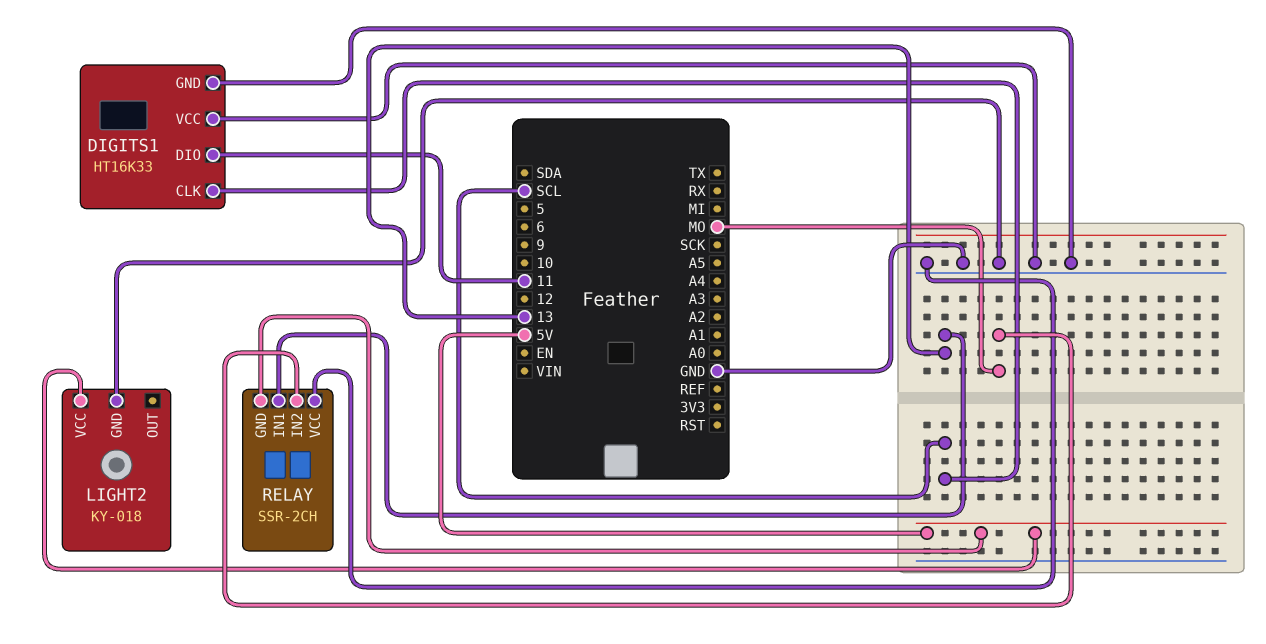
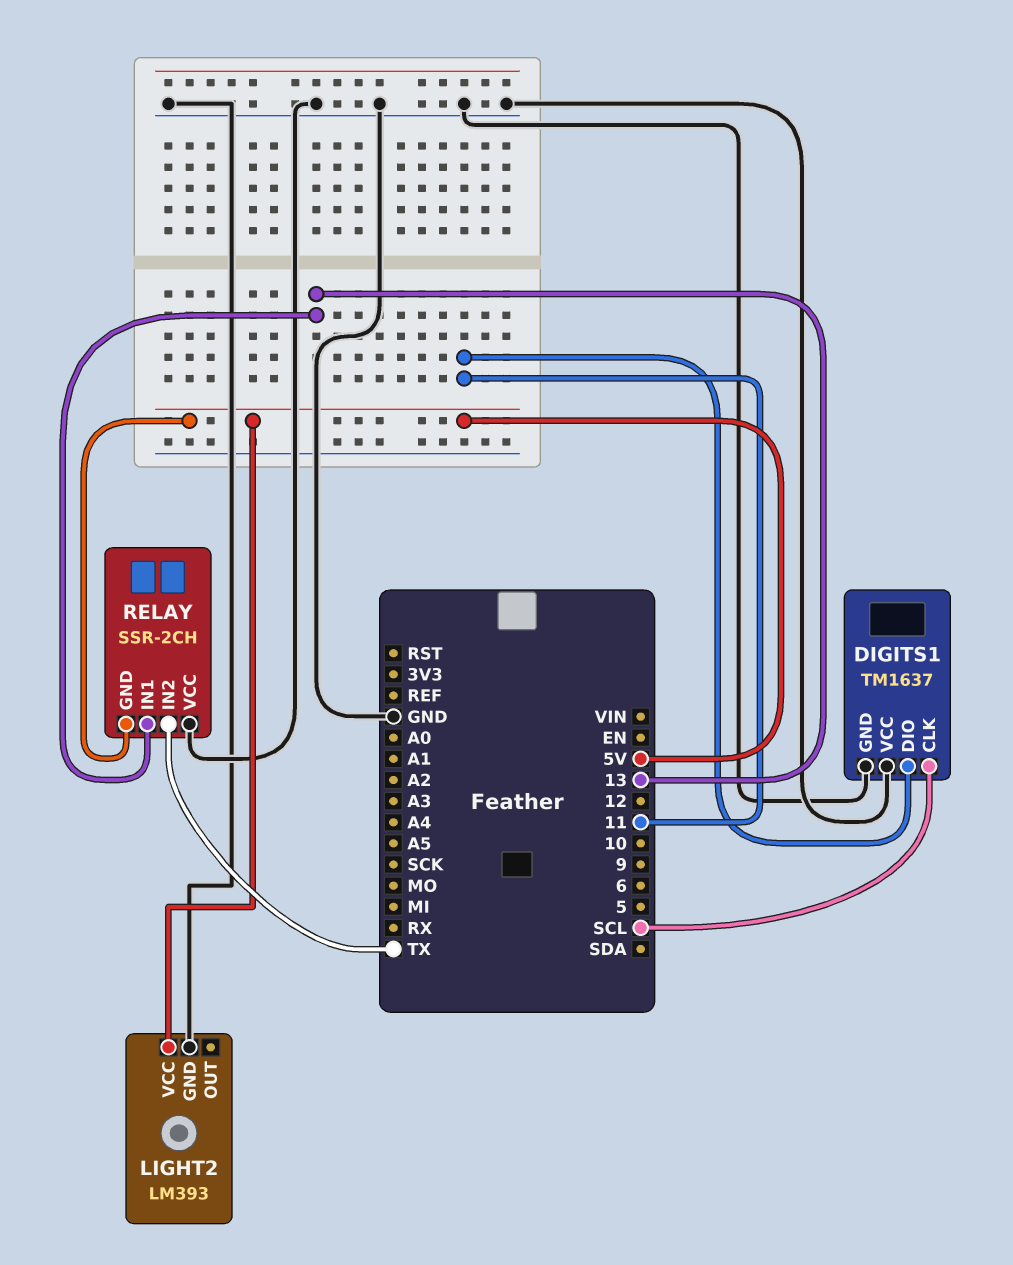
DIGITS1: HT16K33 -> TM1637
LIGHT2: KY-018 -> LM393
RELAY pin IN2: MO -> TX

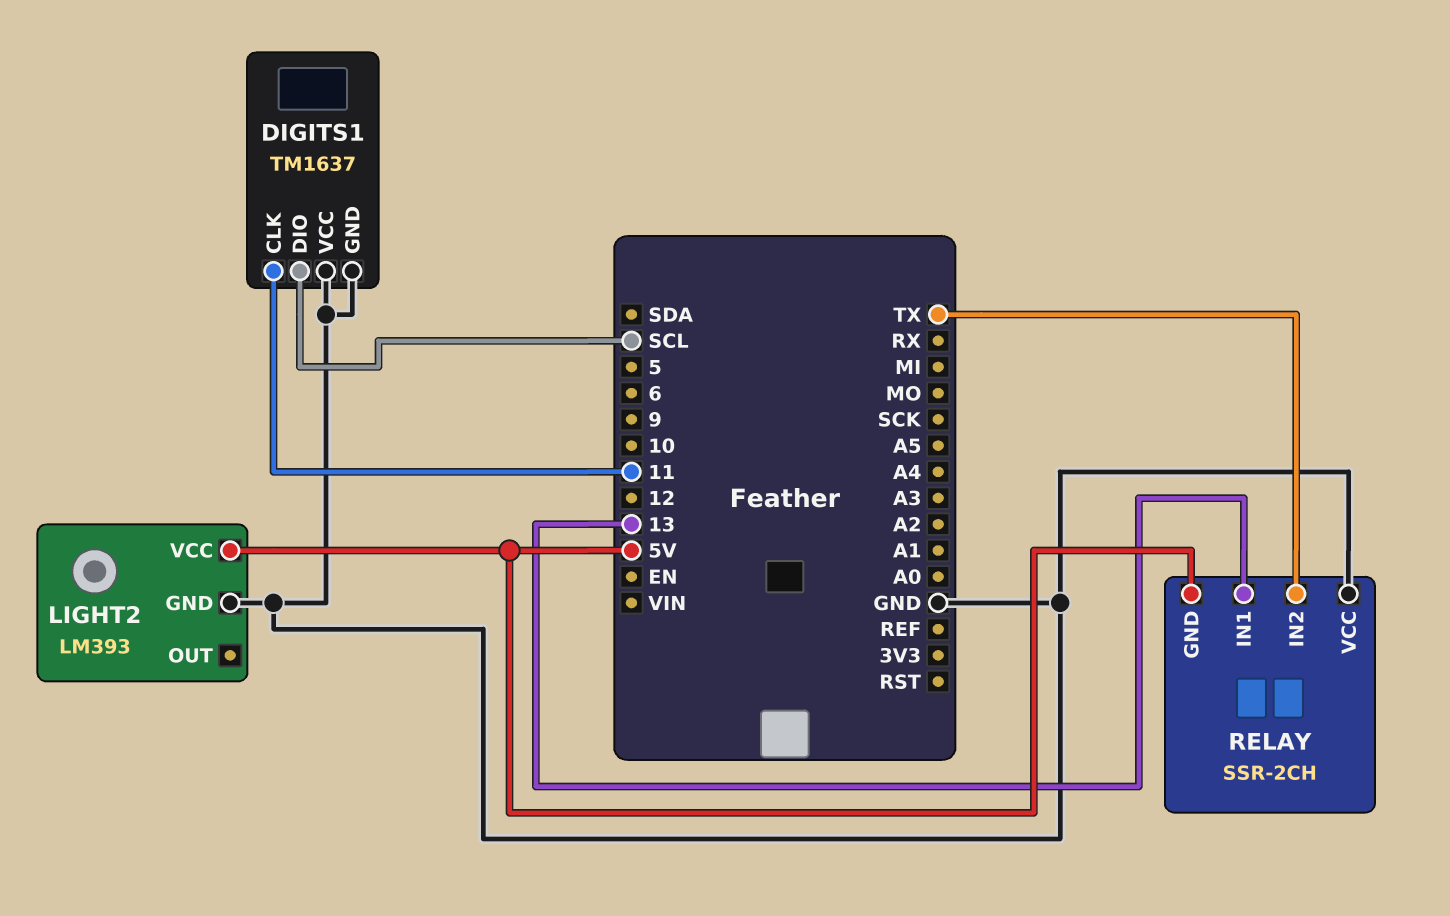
DIGITS1 pin CLK: SCL -> 11
DIGITS1 pin DIO: 11 -> SCL

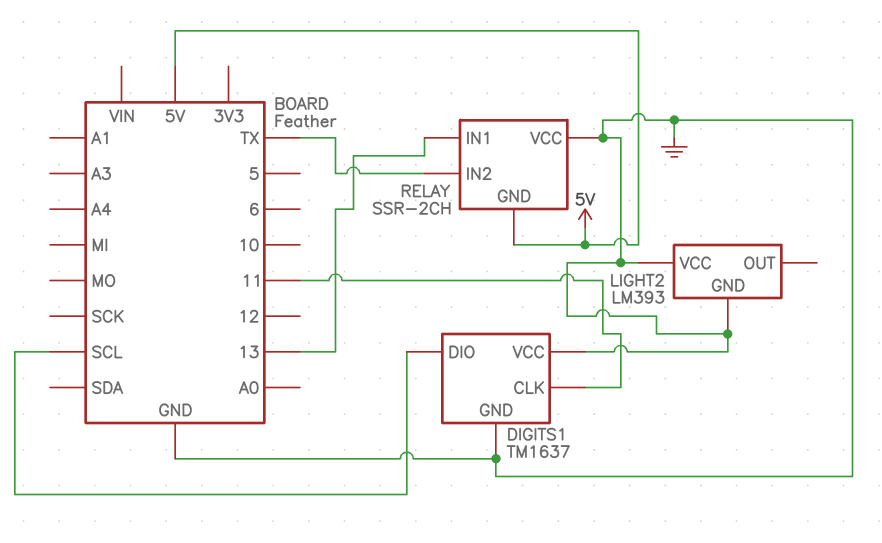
LIGHT2 pin VCC: 5V -> GND

